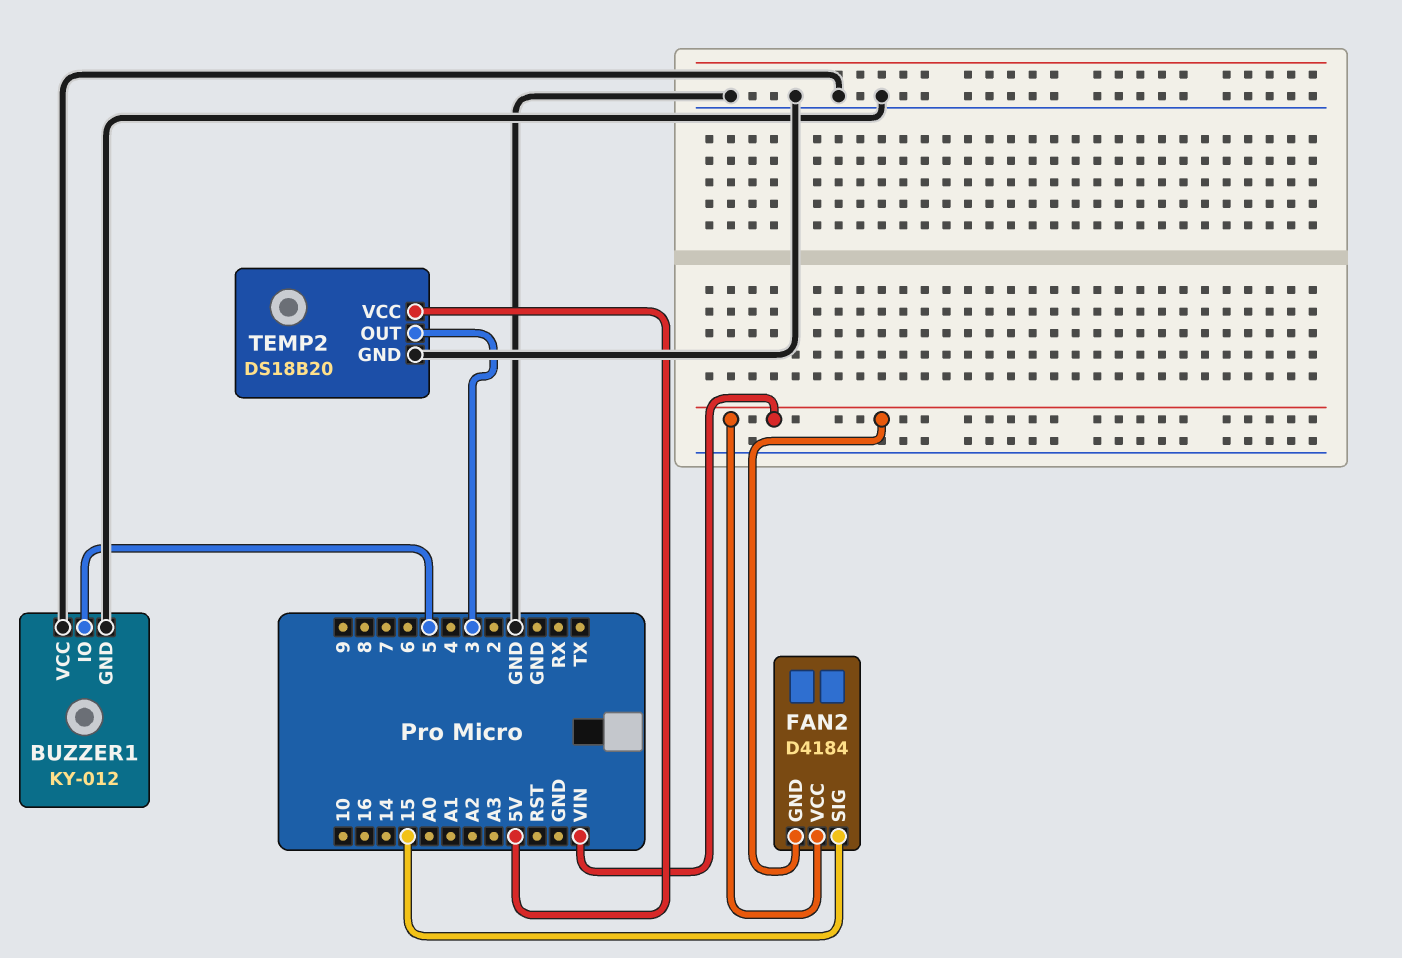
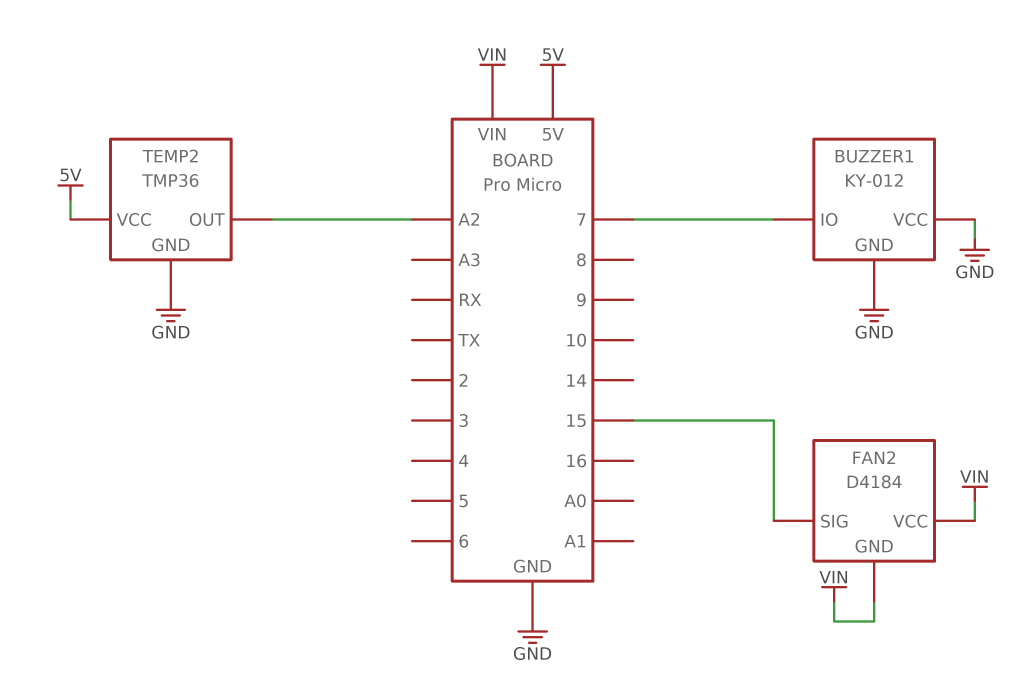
BUZZER1 pin IO: 5 -> 7
TEMP2: DS18B20 -> TMP36
TEMP2 pin OUT: 3 -> A2

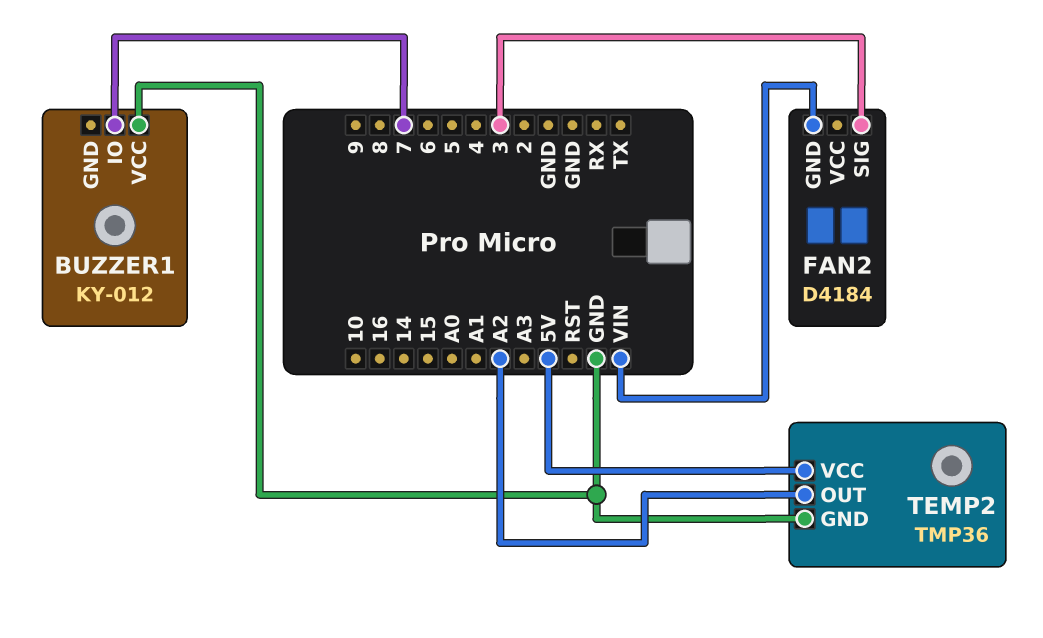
BUZZER1 pin GND: GND -> none
FAN2 pin SIG: 15 -> 3
FAN2 pin VCC: VIN -> none

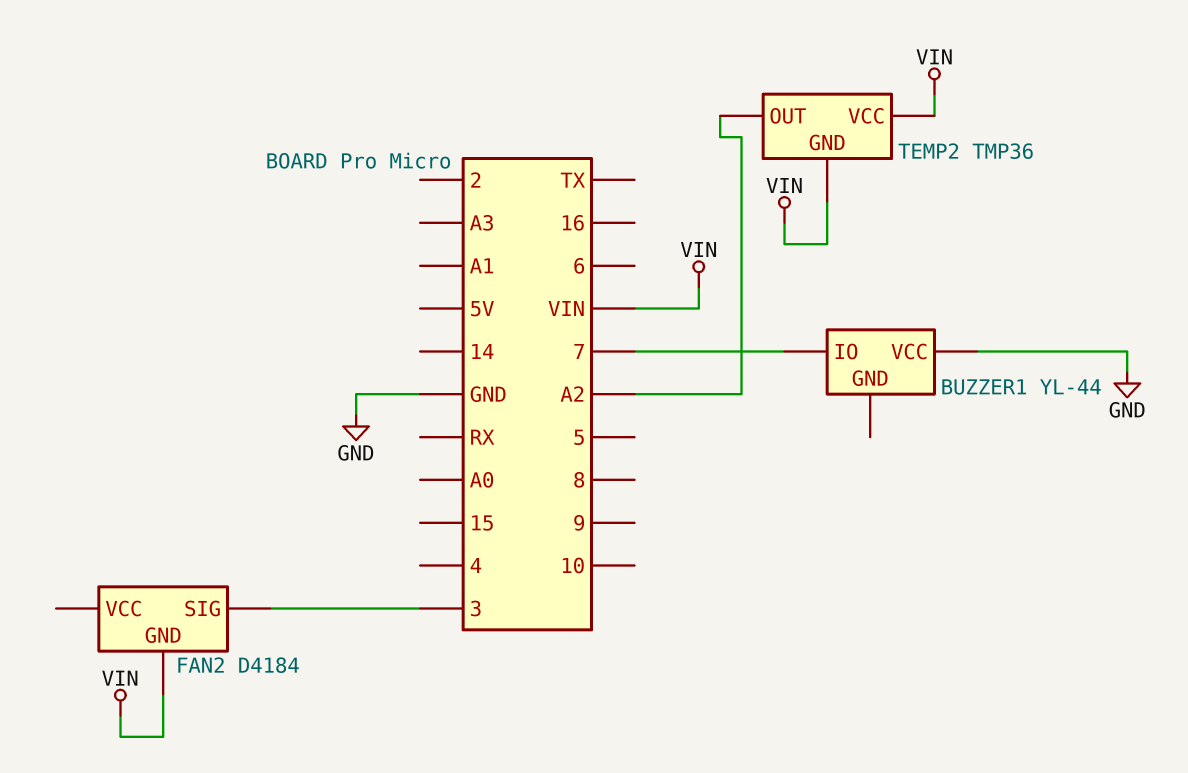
BUZZER1: KY-012 -> YL-44
TEMP2 pin GND: GND -> VIN
TEMP2 pin VCC: 5V -> VIN

